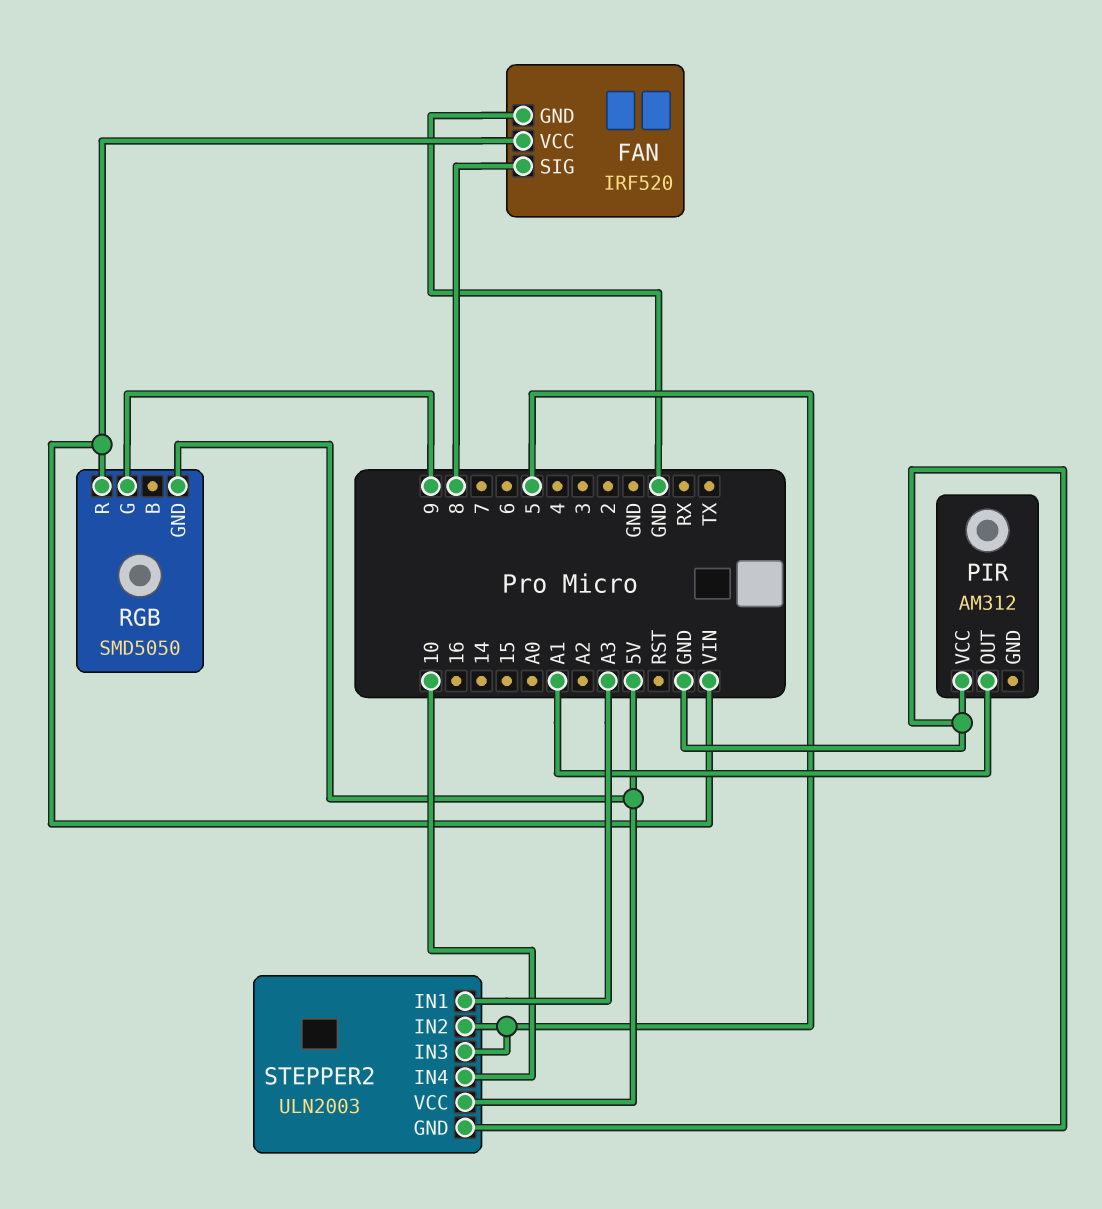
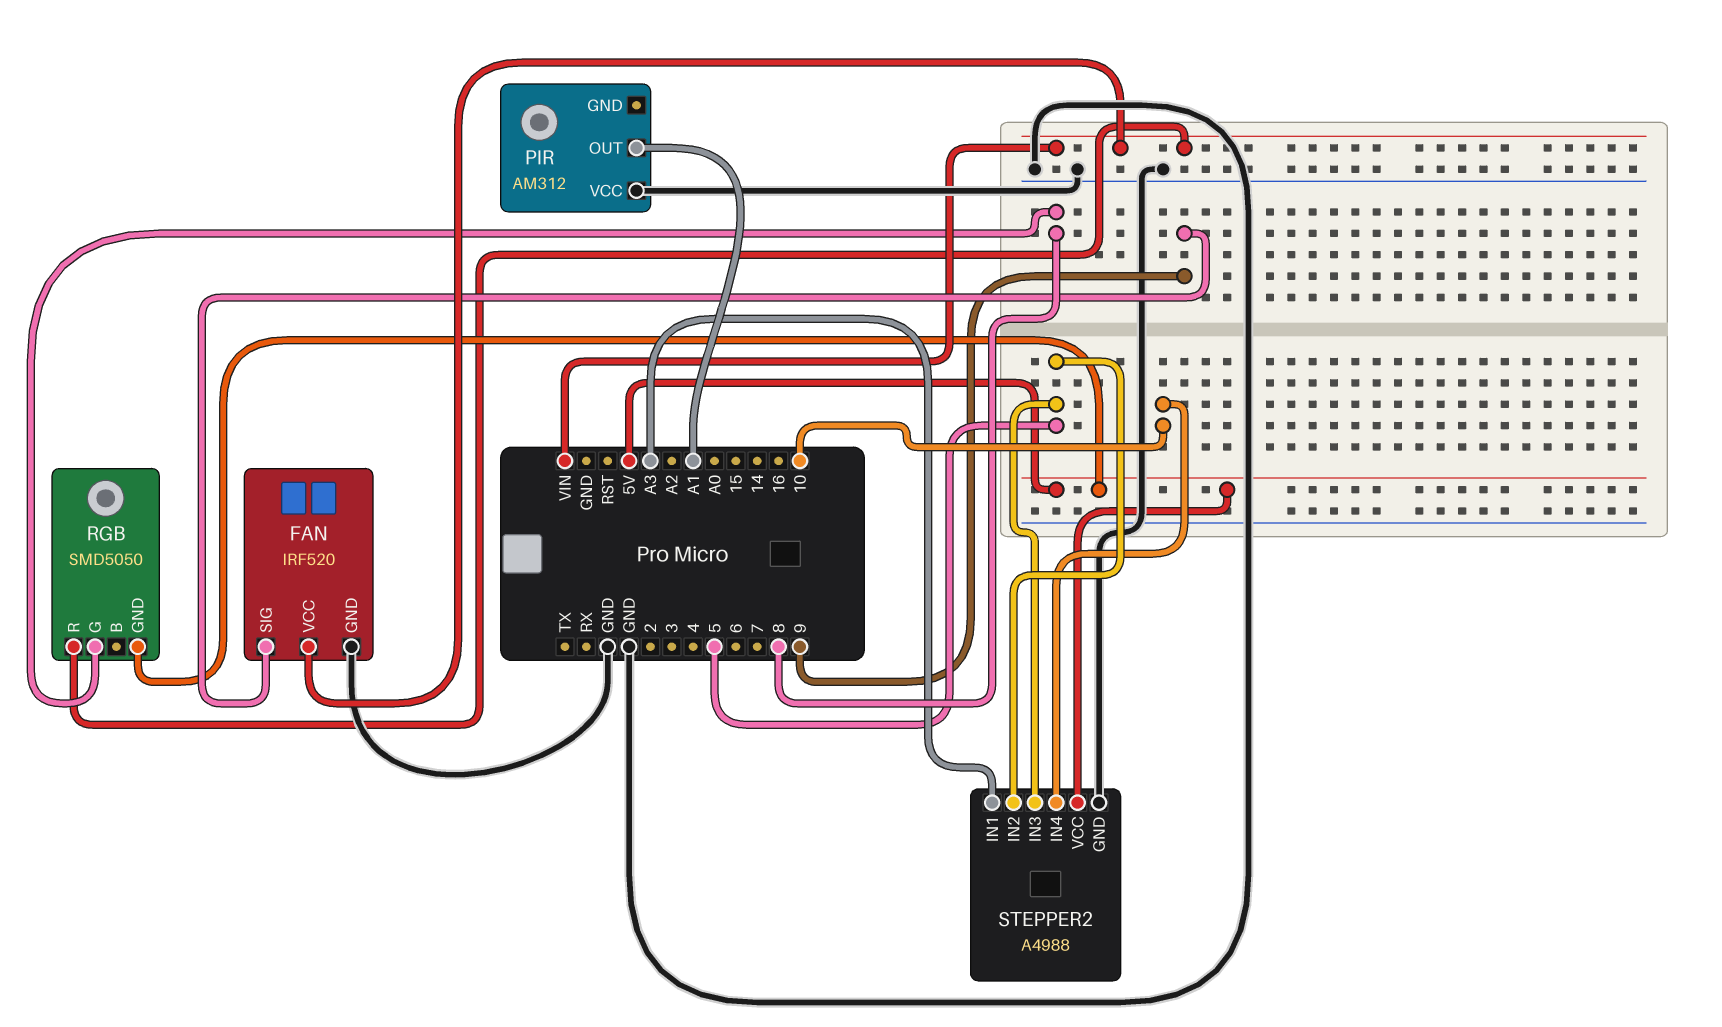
FAN pin SIG: 8 -> 9
RGB pin G: 9 -> 8
STEPPER2: ULN2003 -> A4988

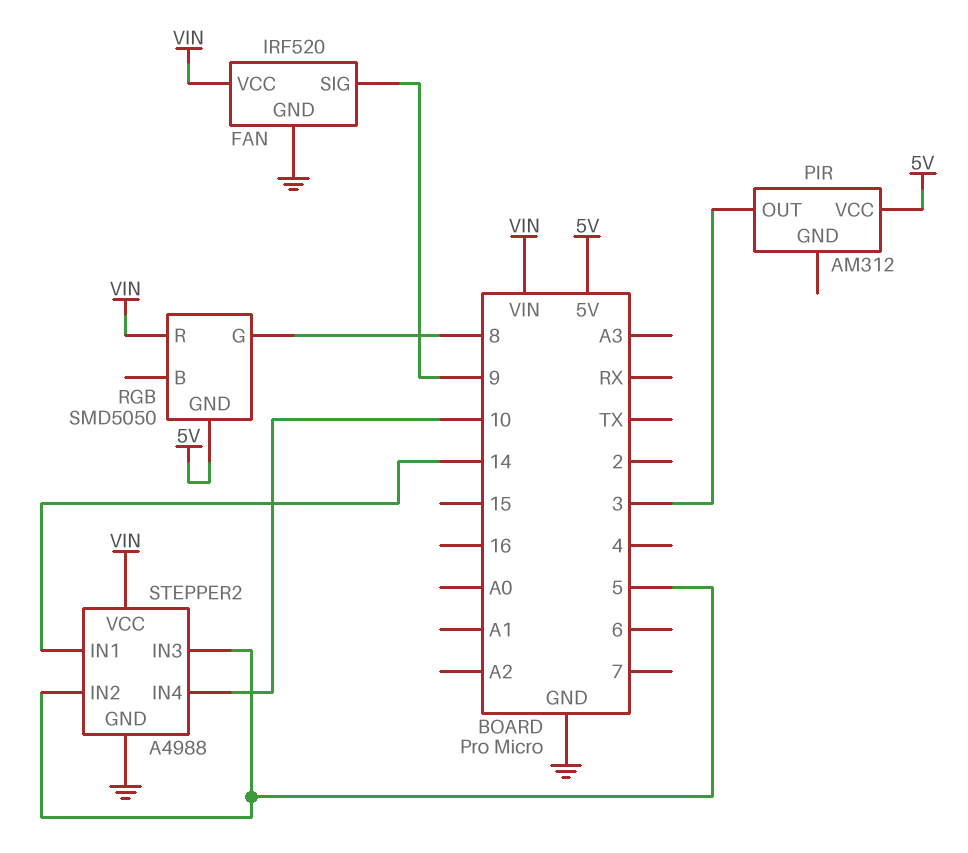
PIR pin OUT: A1 -> 3
PIR pin VCC: GND -> 5V
STEPPER2 pin IN1: A3 -> 14
STEPPER2 pin VCC: 5V -> VIN

